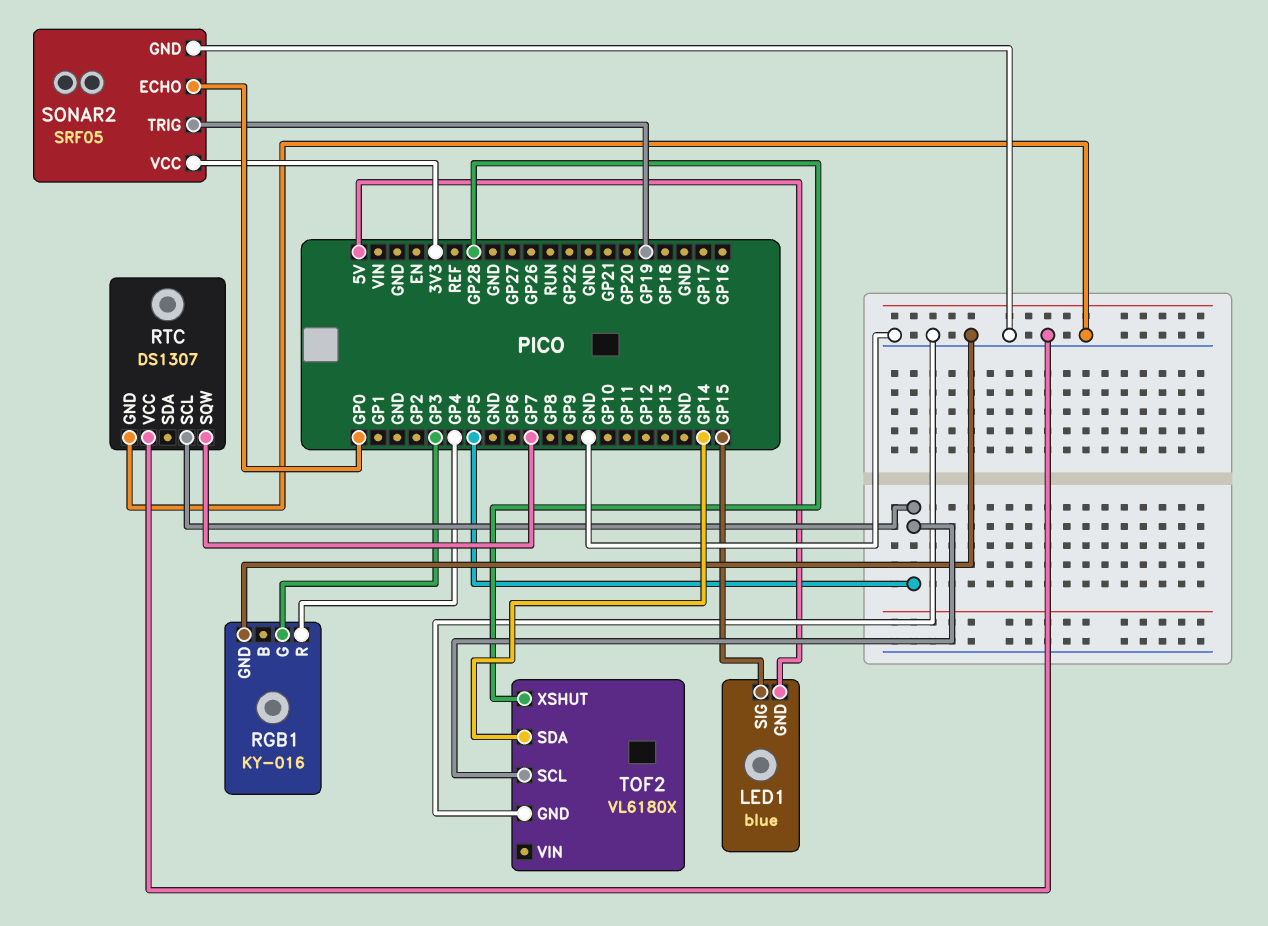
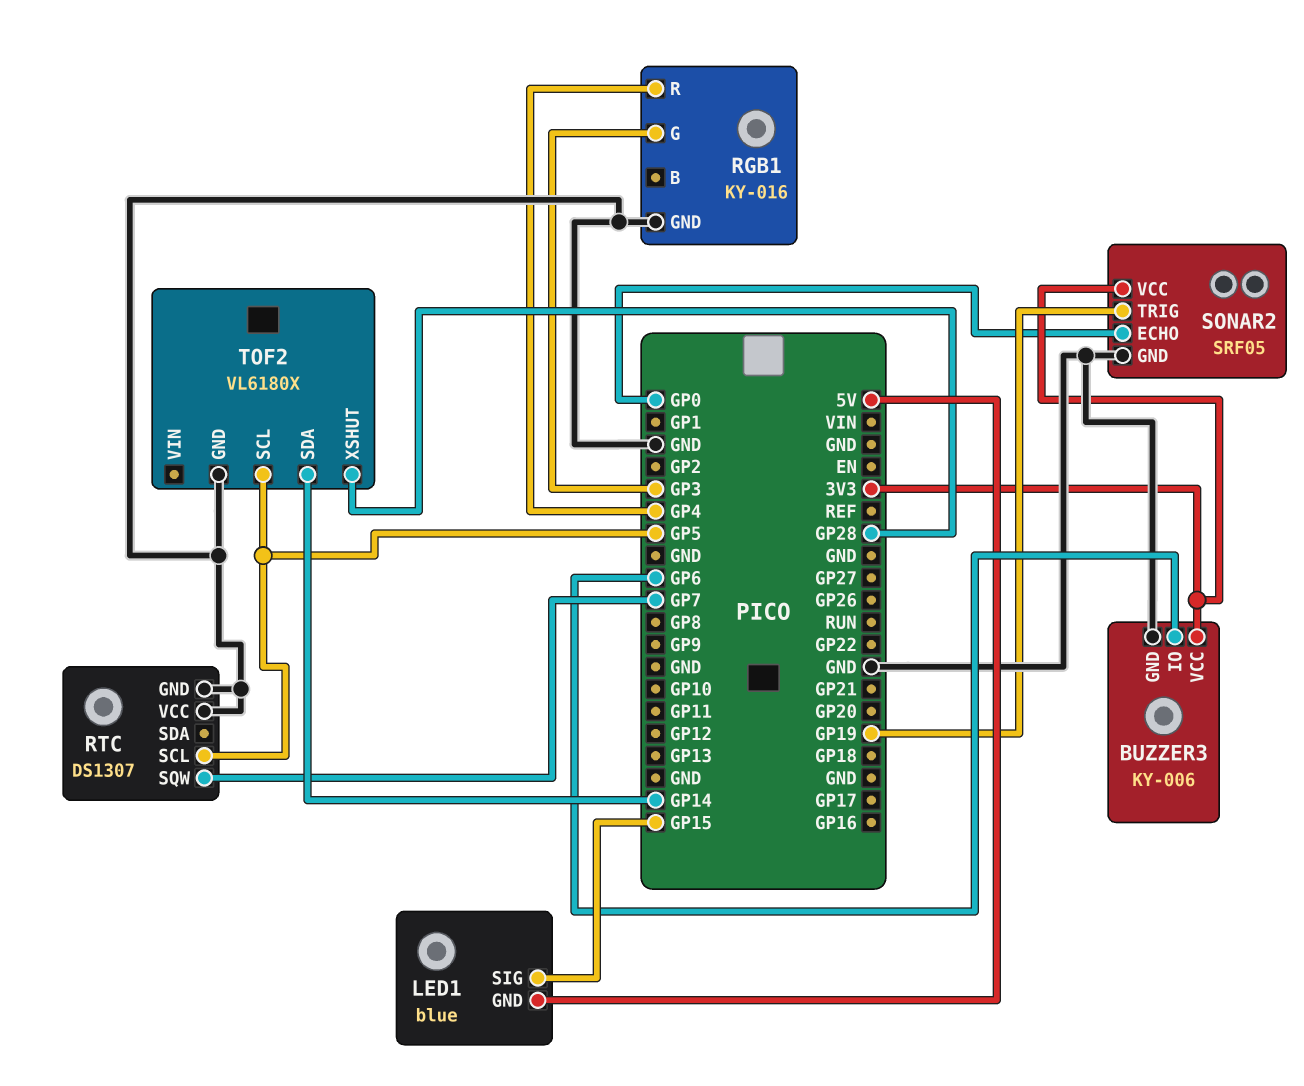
BUZZER3: none -> KY-006
BUZZER3 pin GND: none -> GND
BUZZER3 pin IO: none -> GP6
BUZZER3 pin VCC: none -> 3V3

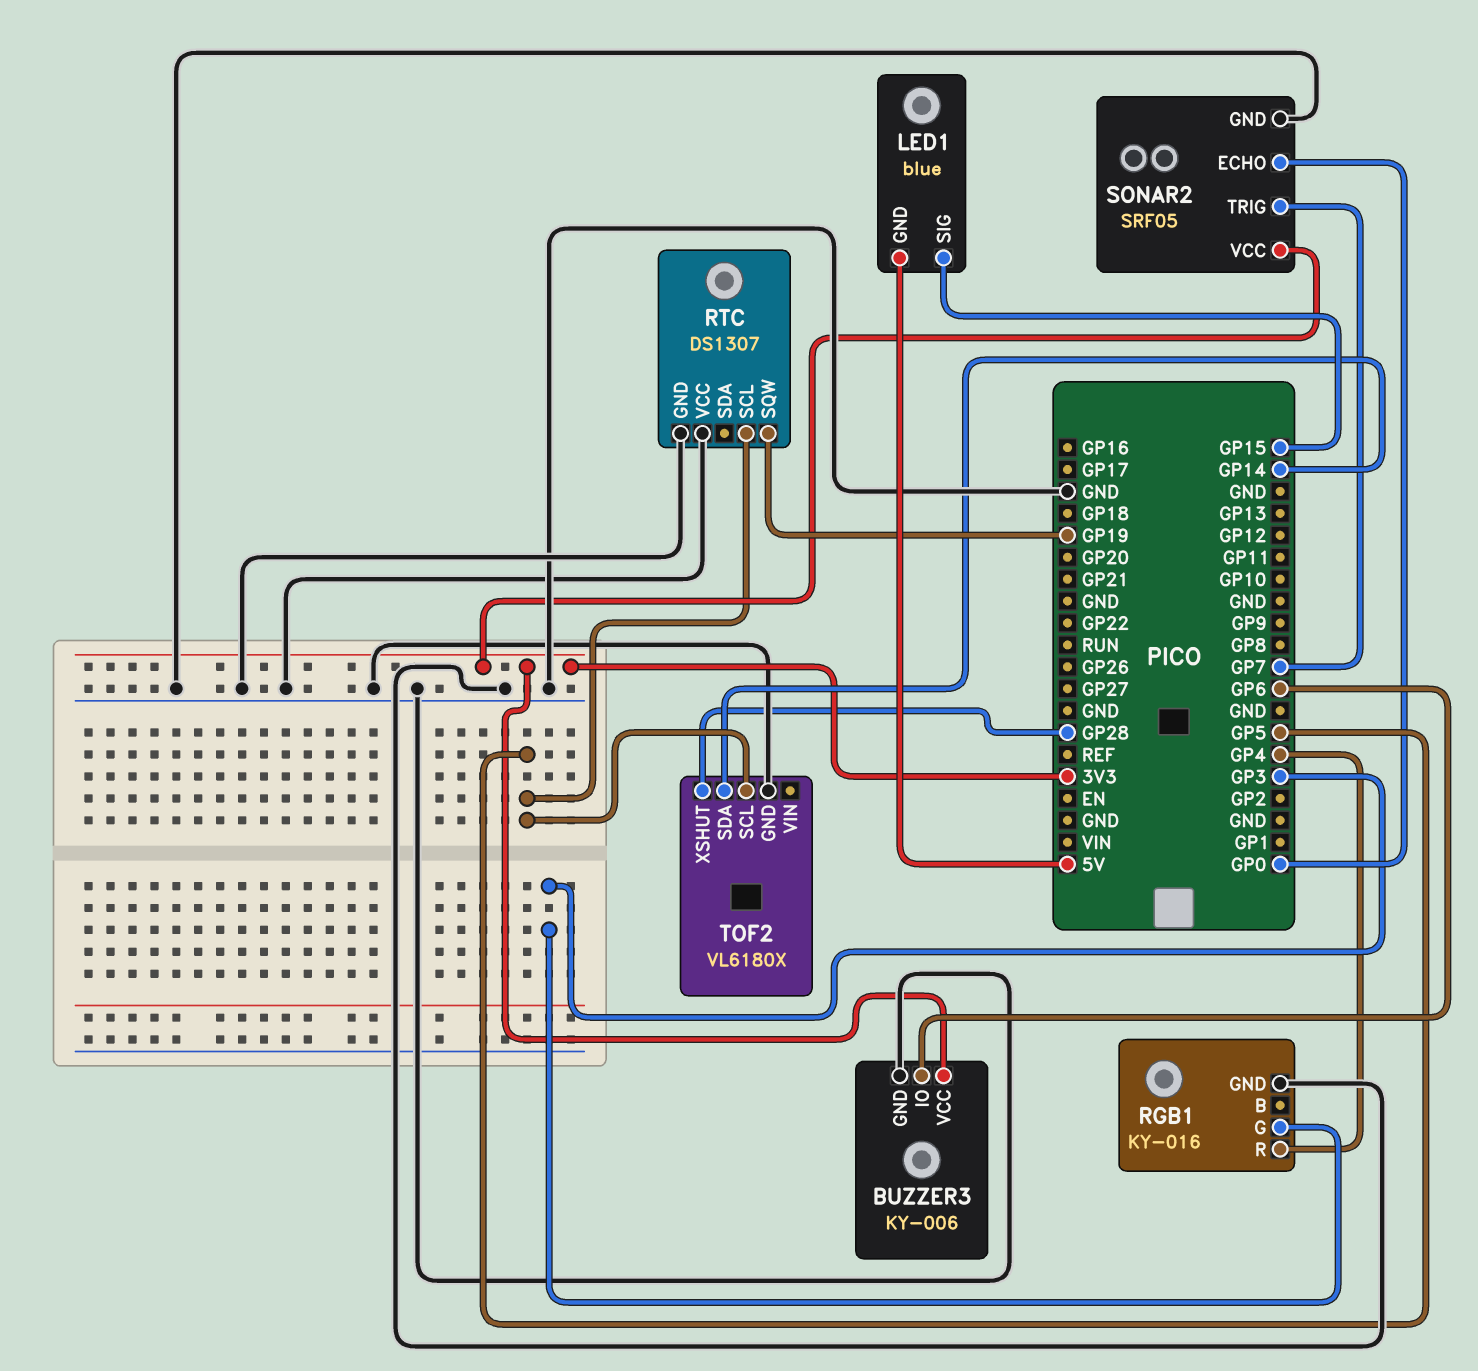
RTC pin SQW: GP7 -> GP19
SONAR2 pin TRIG: GP19 -> GP7

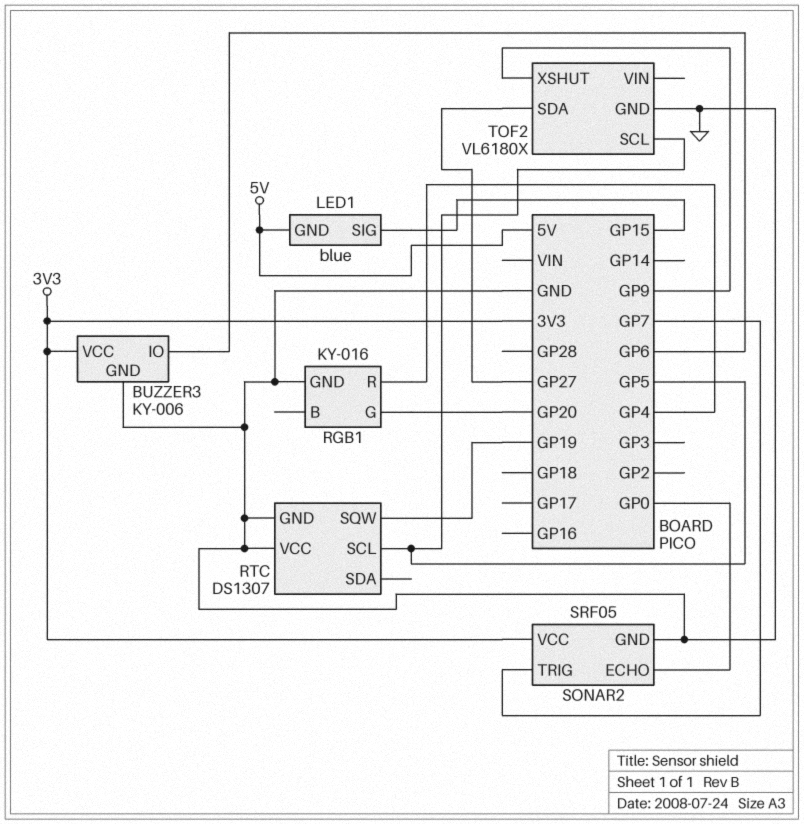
RGB1 pin G: GP3 -> GP20
TOF2 pin SDA: GP14 -> GP27
TOF2 pin XSHUT: GP28 -> GP9

